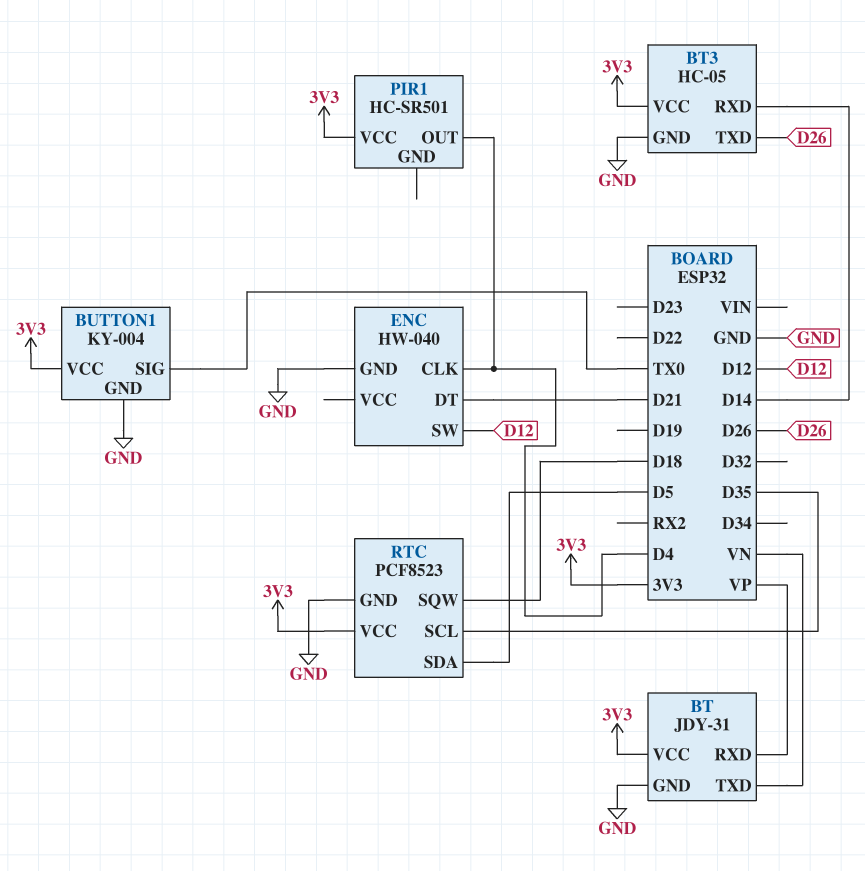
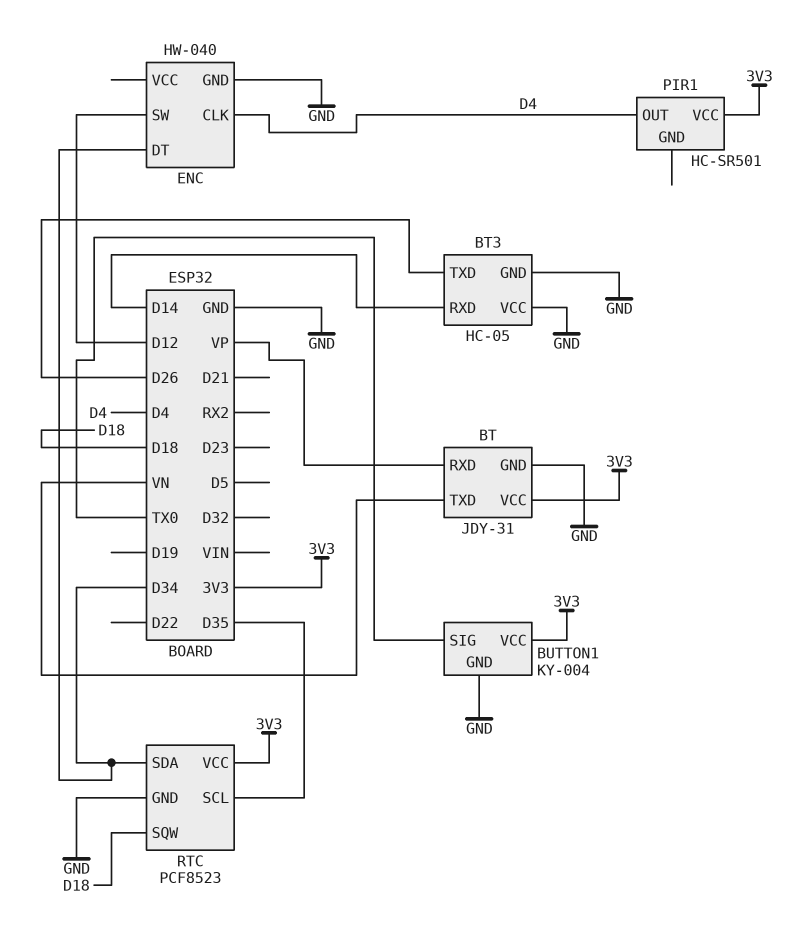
BT3 pin VCC: 3V3 -> GND
ENC pin DT: D21 -> D34
RTC pin SDA: D5 -> D34

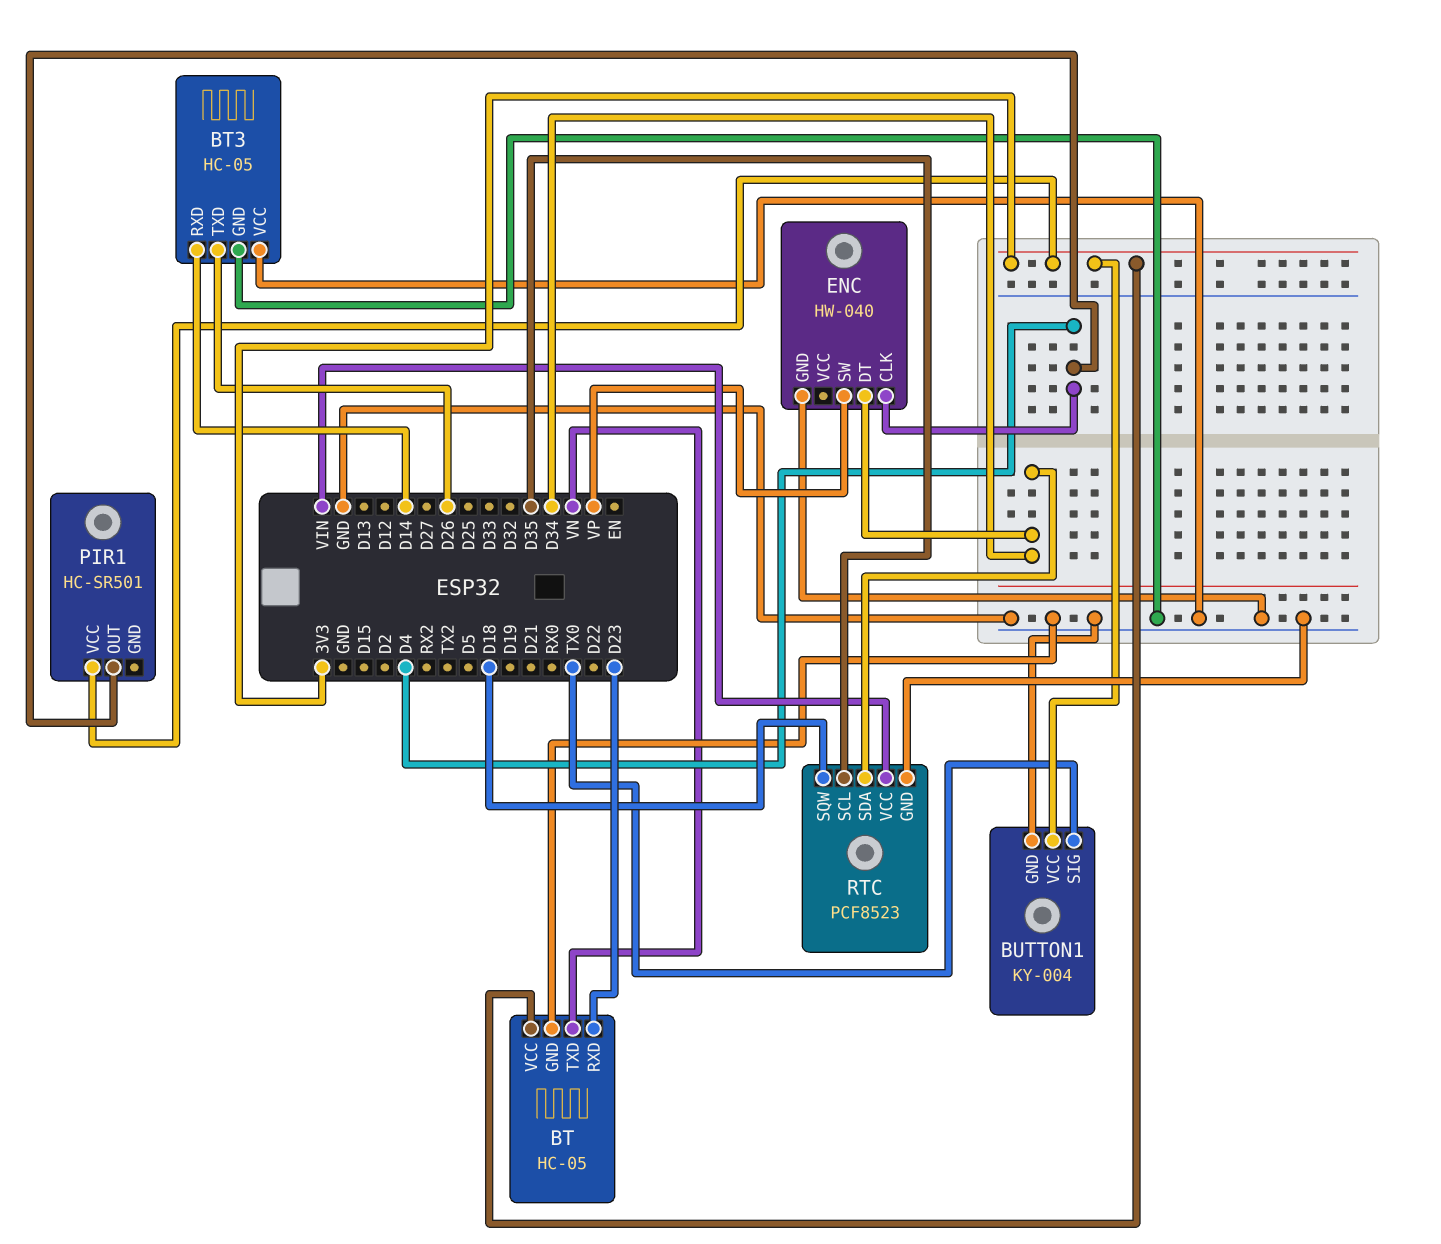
BT: JDY-31 -> HC-05
BT pin RXD: VP -> D23
ENC pin SW: D12 -> VP
RTC pin VCC: 3V3 -> VIN

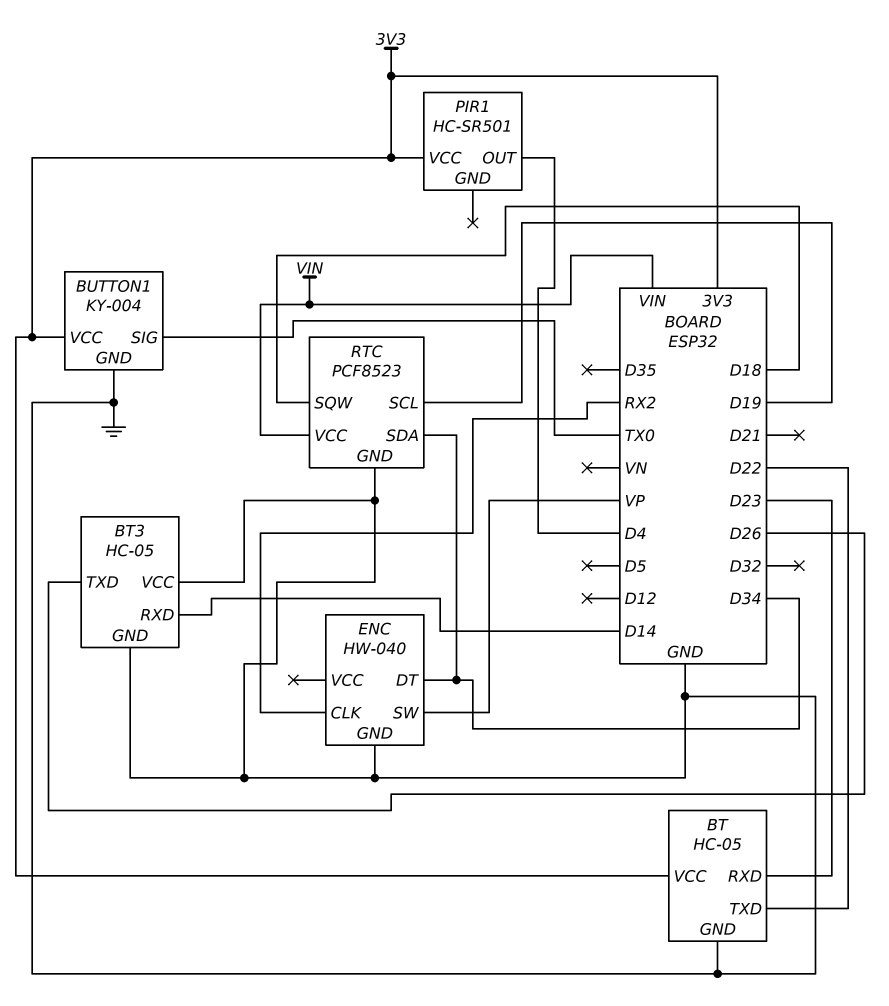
BT pin TXD: VN -> D22
ENC pin CLK: D4 -> RX2
RTC pin SCL: D35 -> D19

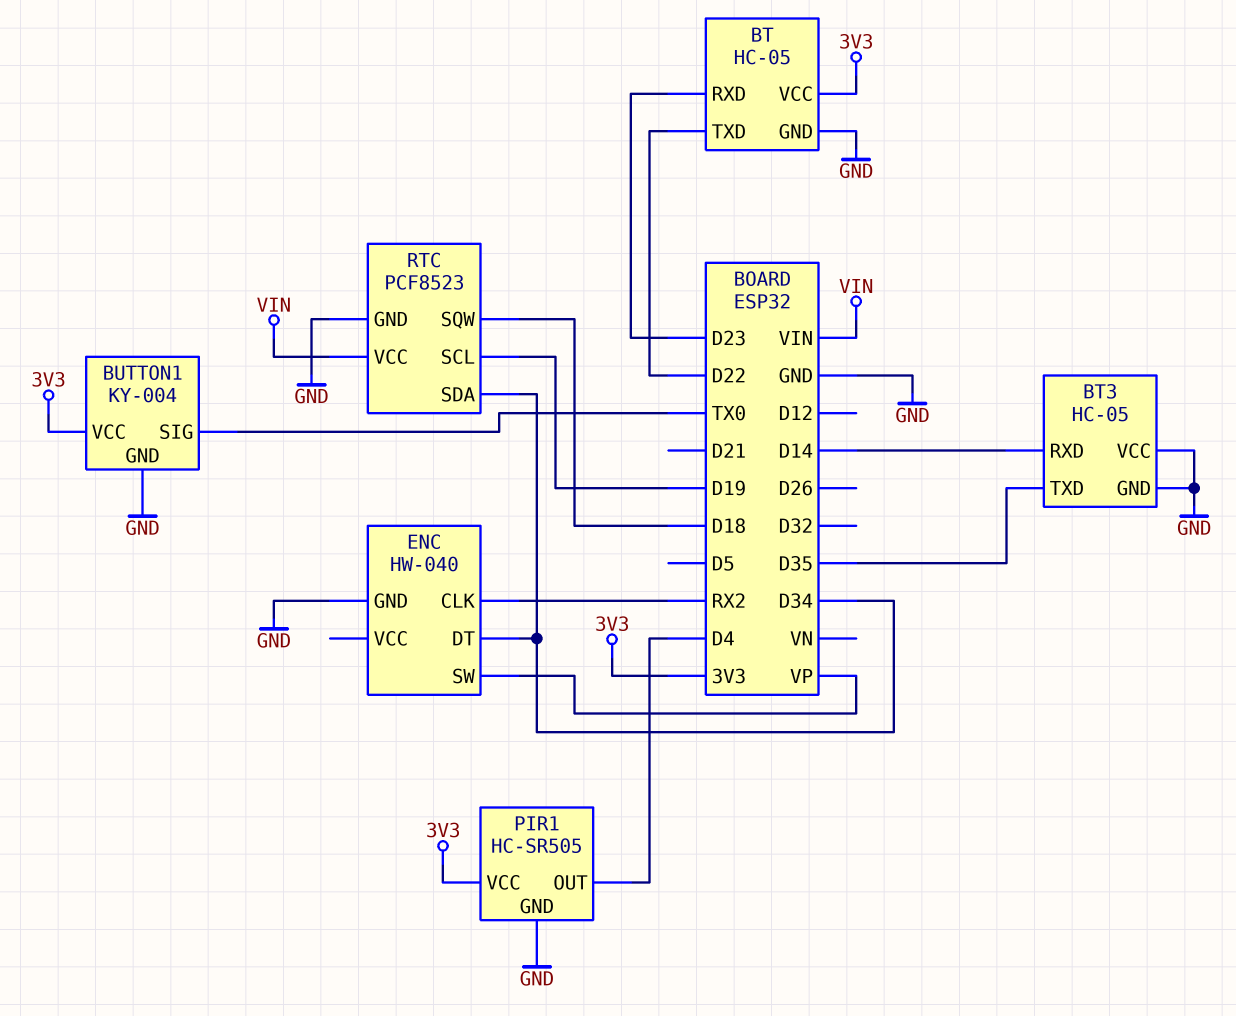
BT3 pin TXD: D26 -> D35
PIR1: HC-SR501 -> HC-SR505
PIR1 pin GND: none -> GND

